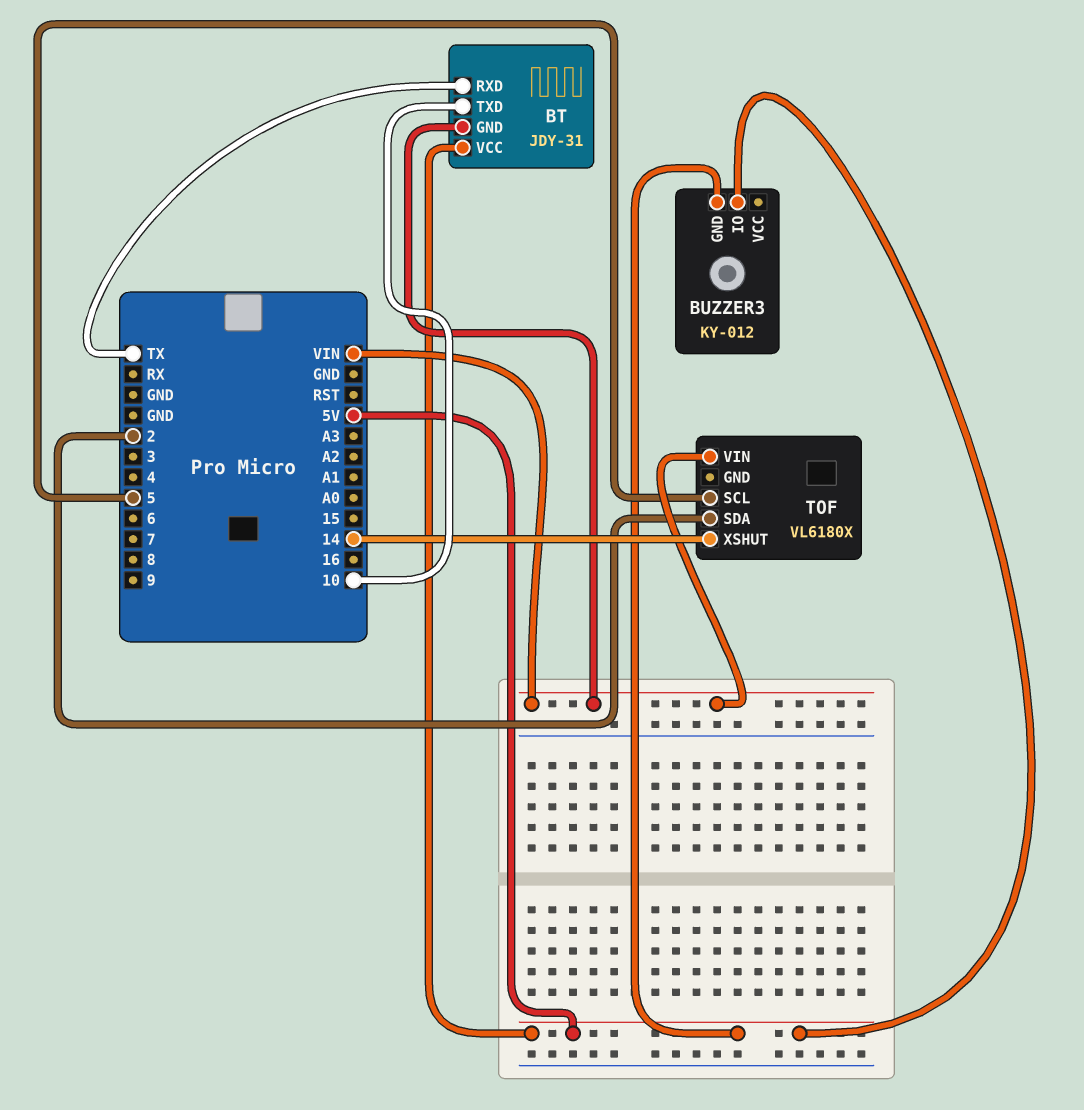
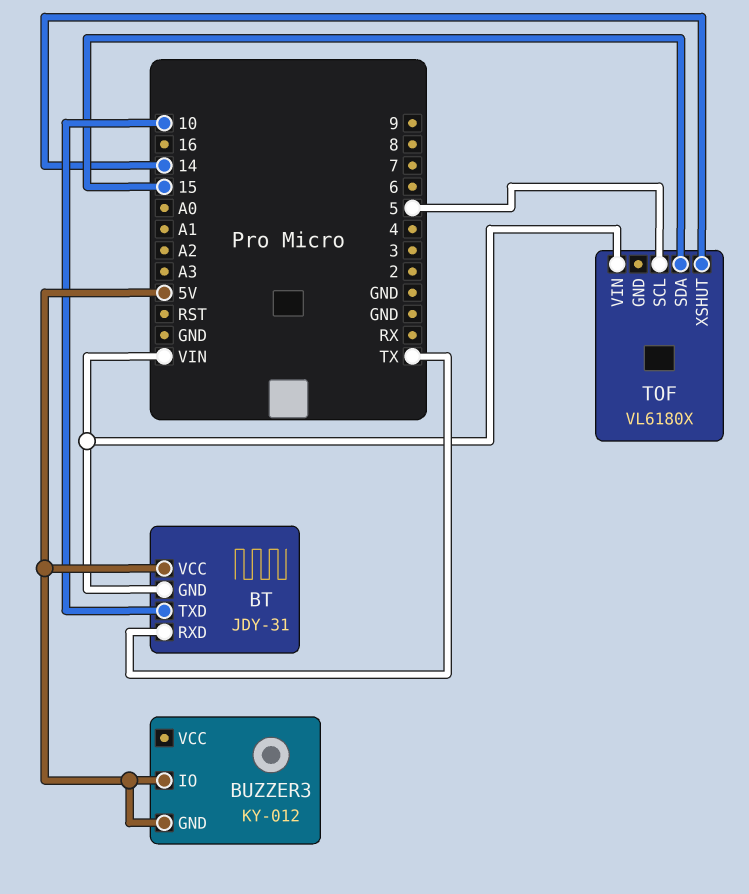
TOF pin SDA: 2 -> 15

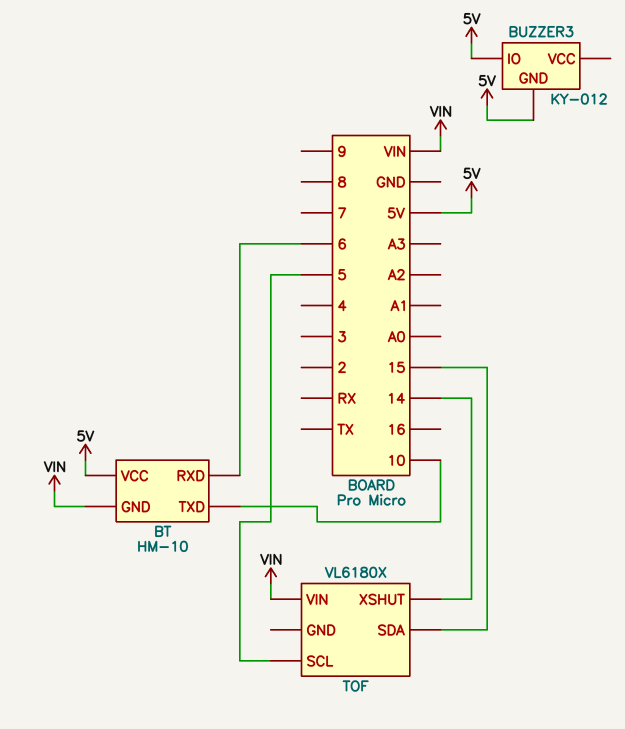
BT: JDY-31 -> HM-10
BT pin RXD: TX -> 6

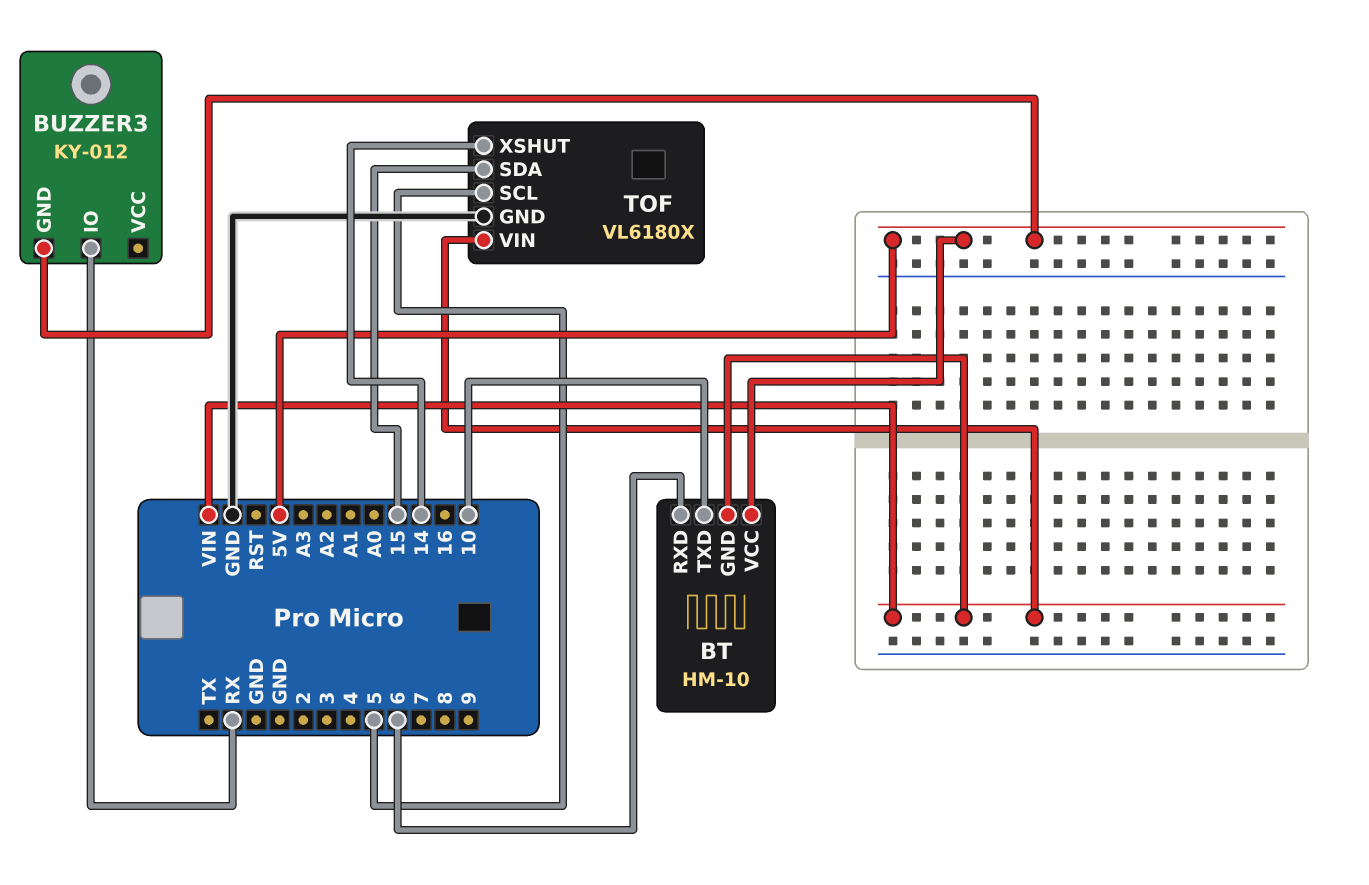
BUZZER3 pin IO: 5V -> RX
TOF pin GND: none -> GND

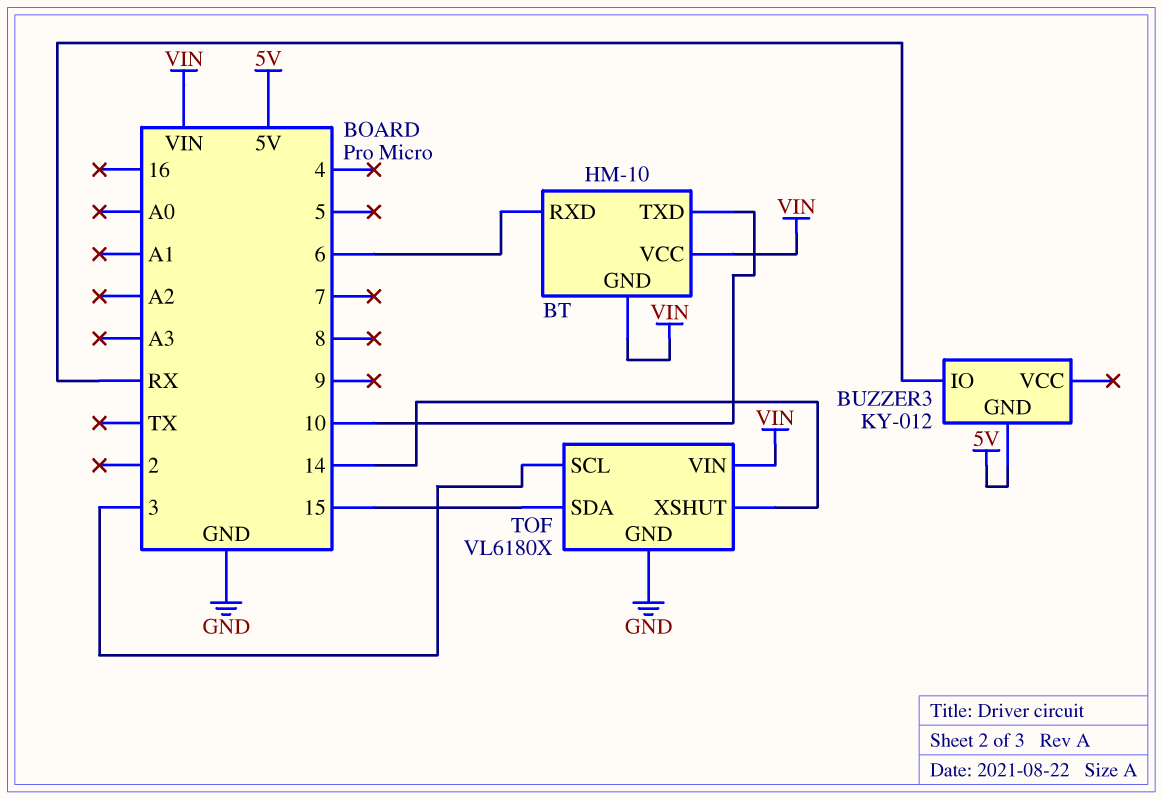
BT pin VCC: 5V -> VIN
TOF pin SCL: 5 -> 3

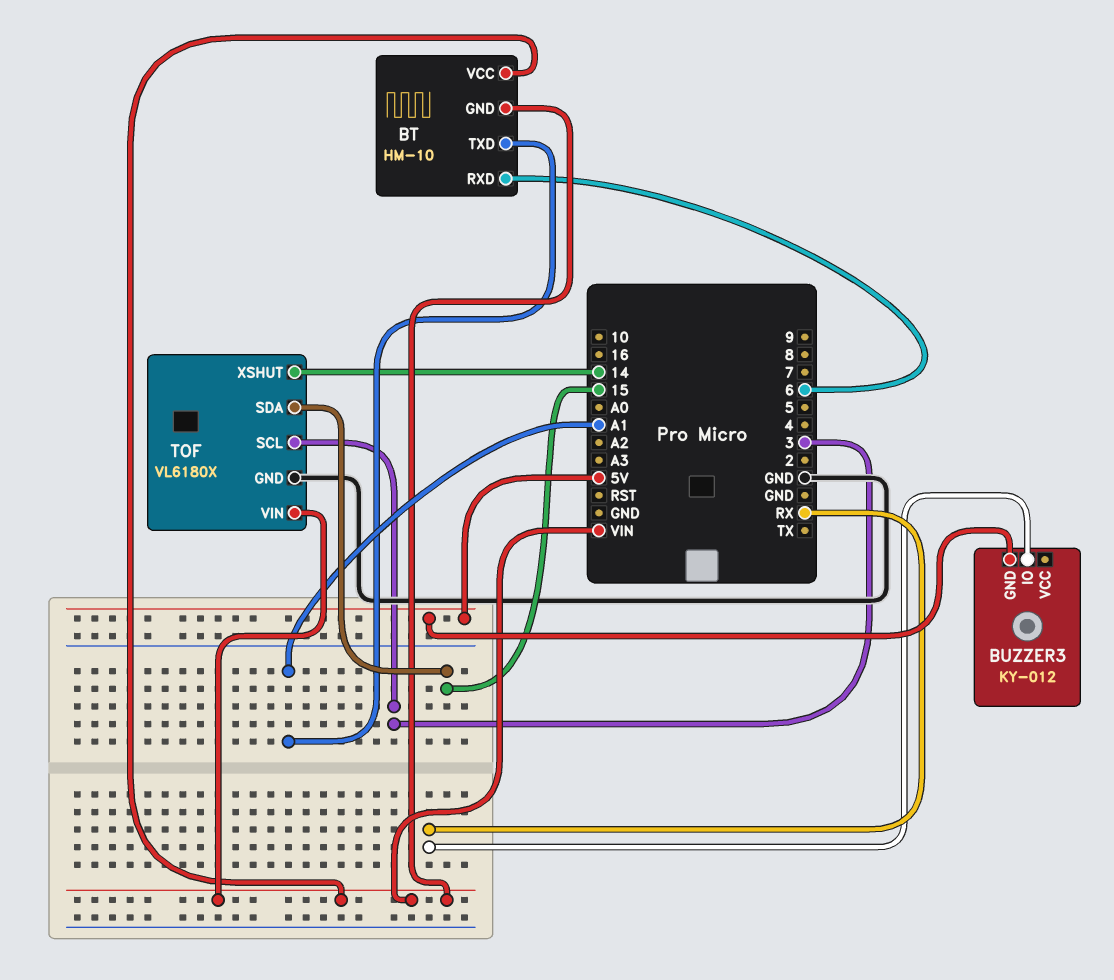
BT pin TXD: 10 -> A1

